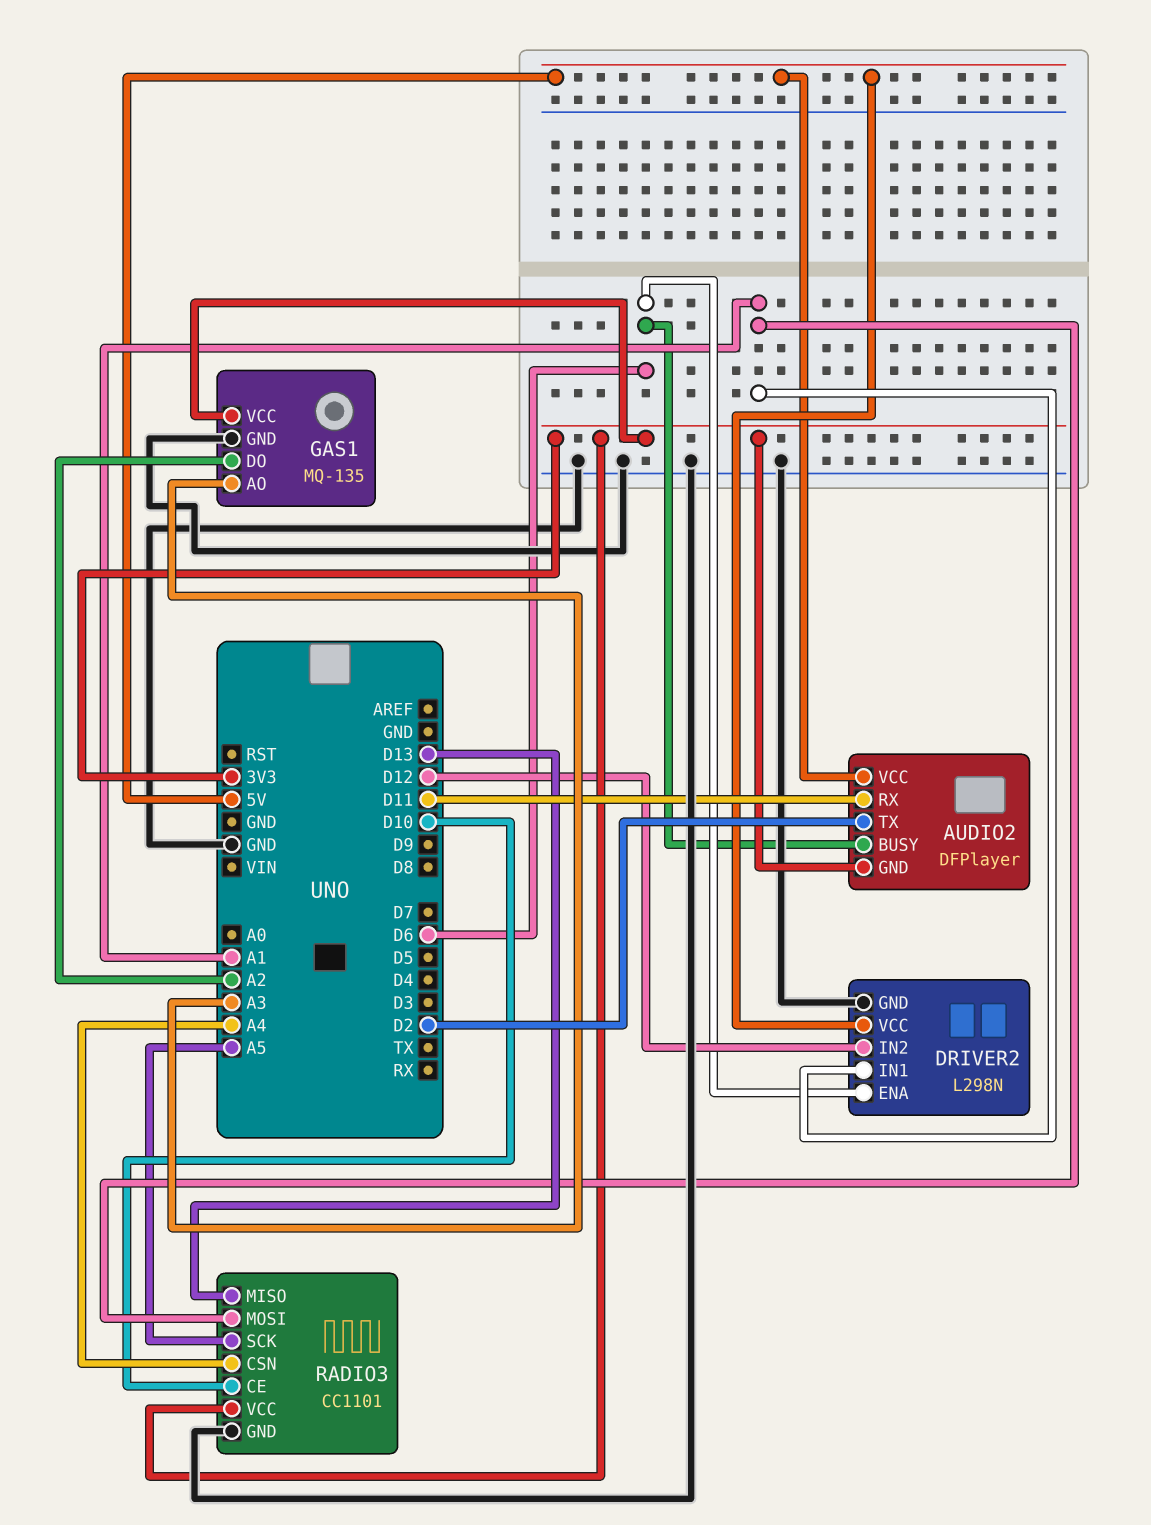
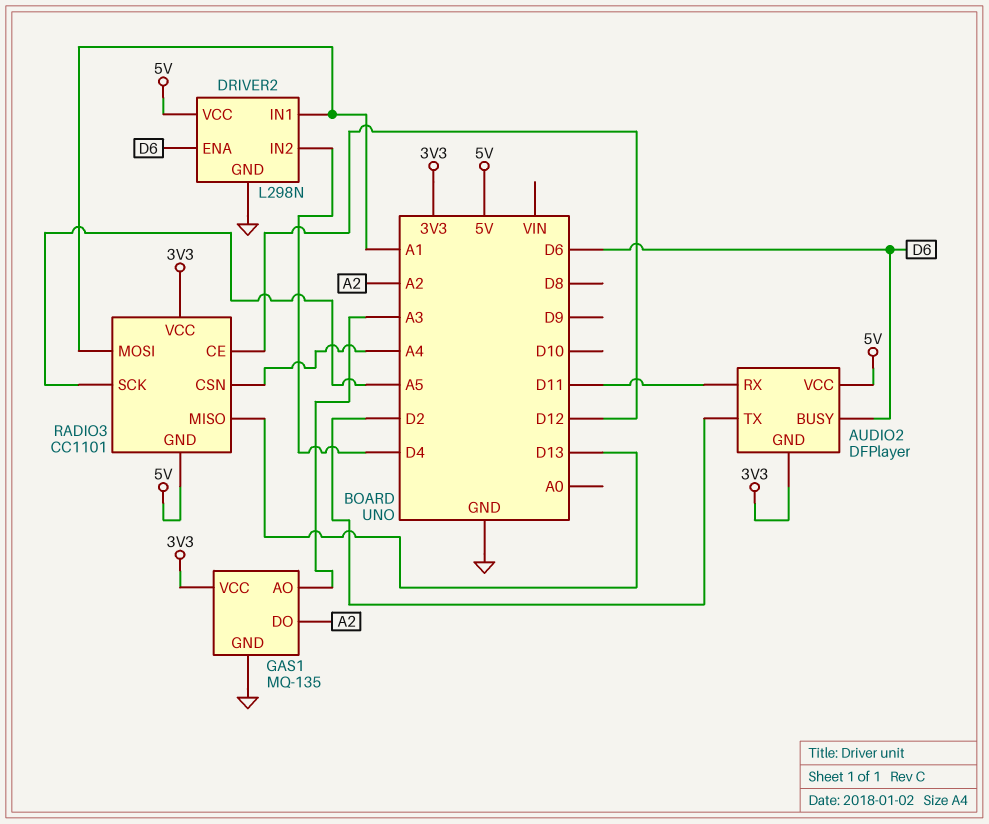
DRIVER2 pin IN2: D12 -> D4
RADIO3 pin CE: D10 -> D12
RADIO3 pin GND: GND -> 5V

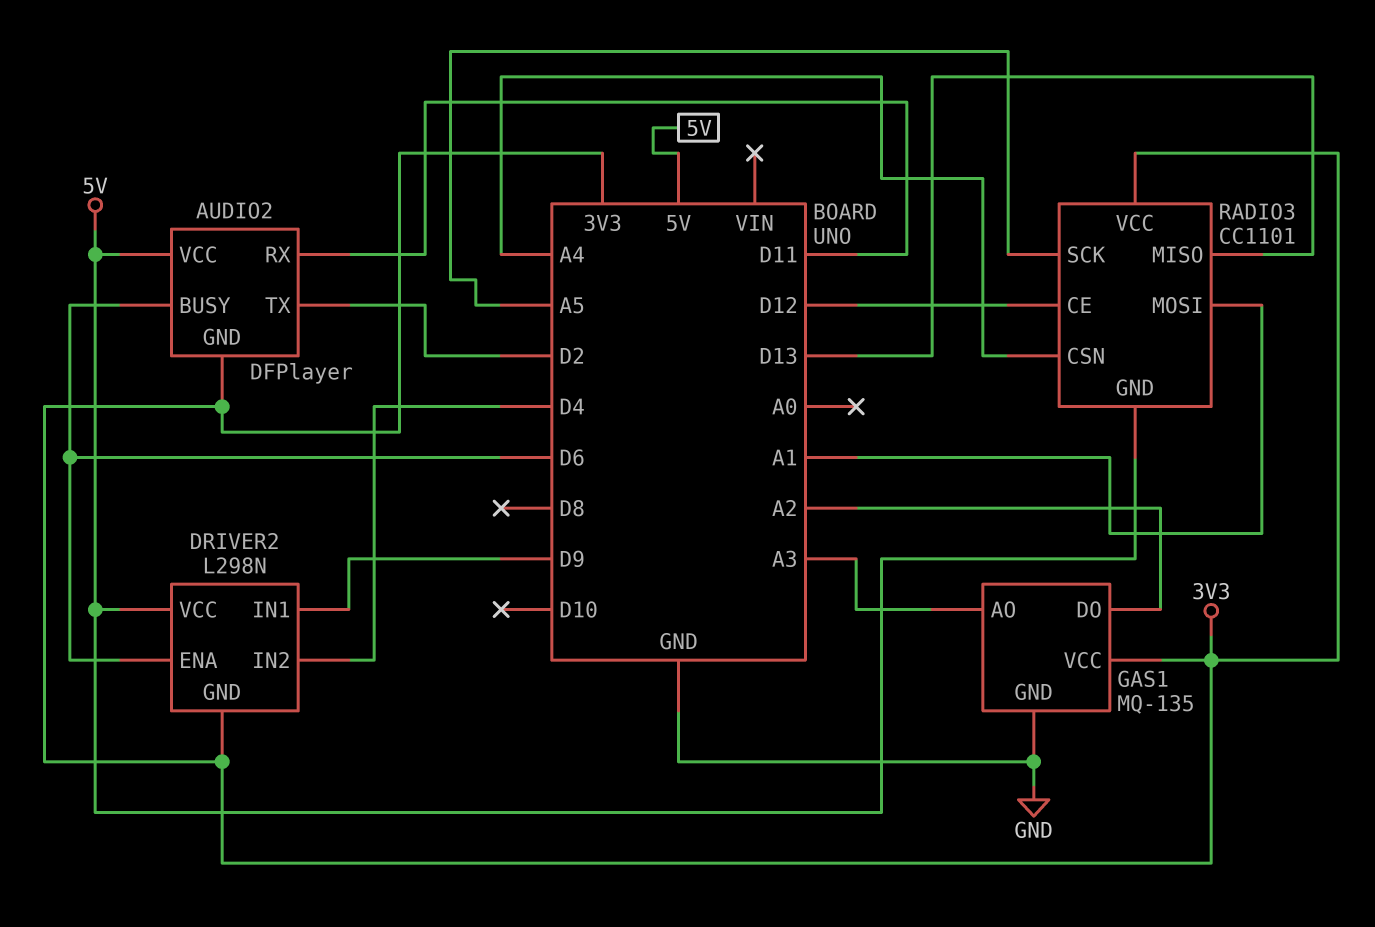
DRIVER2 pin GND: GND -> 3V3
DRIVER2 pin IN1: A1 -> D9

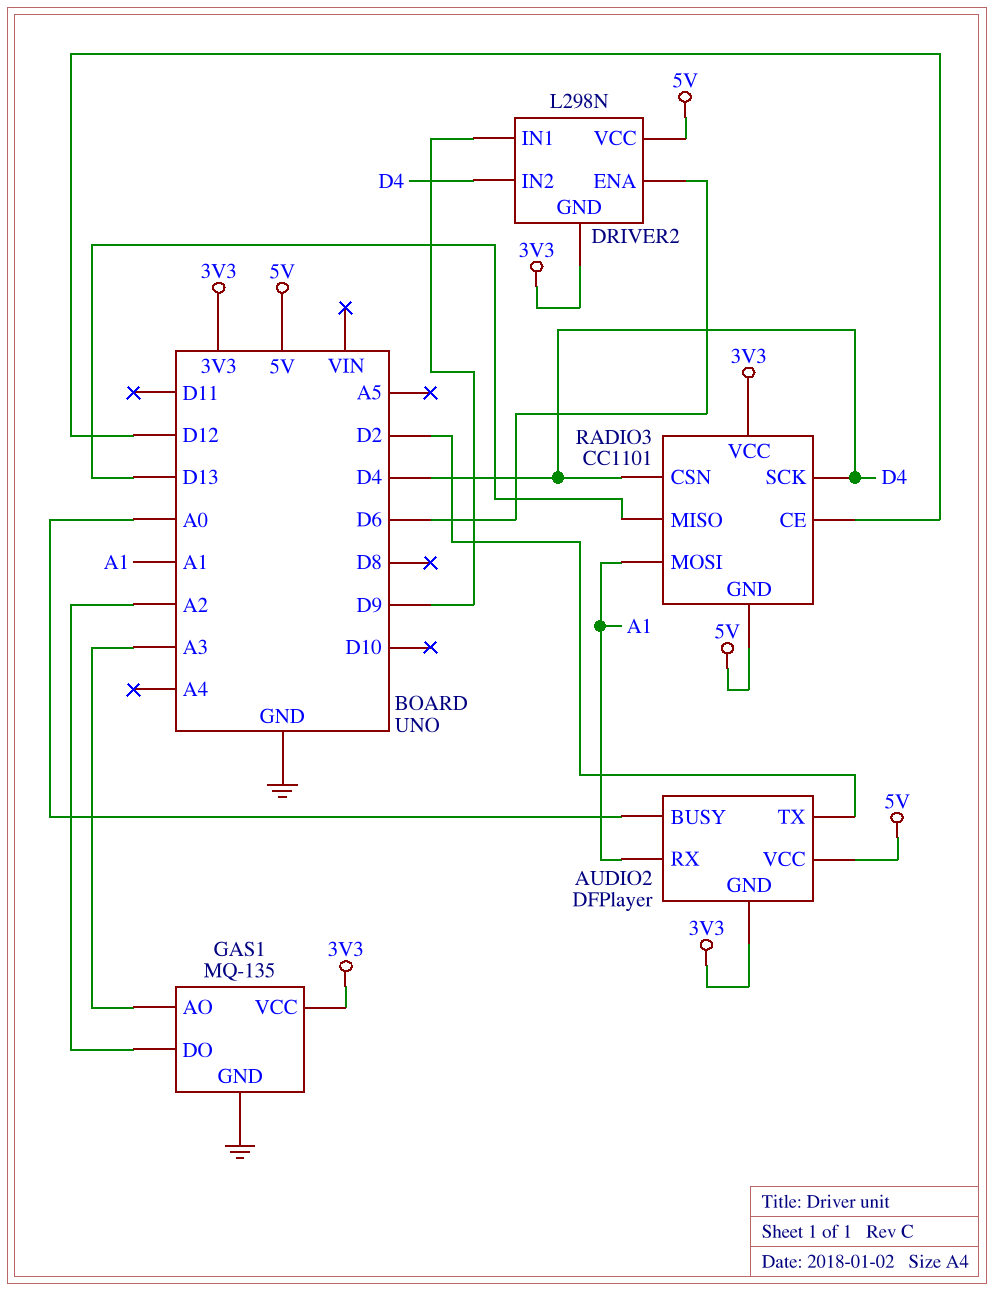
AUDIO2 pin BUSY: D6 -> A0
AUDIO2 pin RX: D11 -> A1
RADIO3 pin CSN: A4 -> D4
RADIO3 pin SCK: A5 -> D4

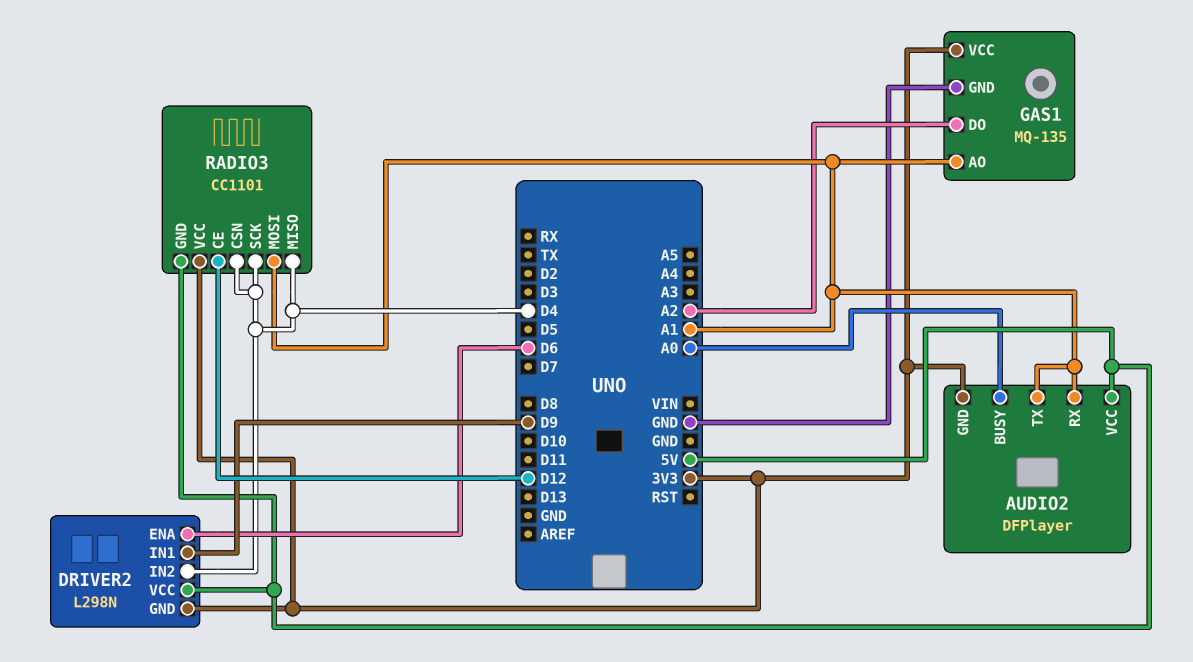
AUDIO2 pin TX: D2 -> A1
GAS1 pin AO: A3 -> A1
RADIO3 pin MISO: D13 -> D4

